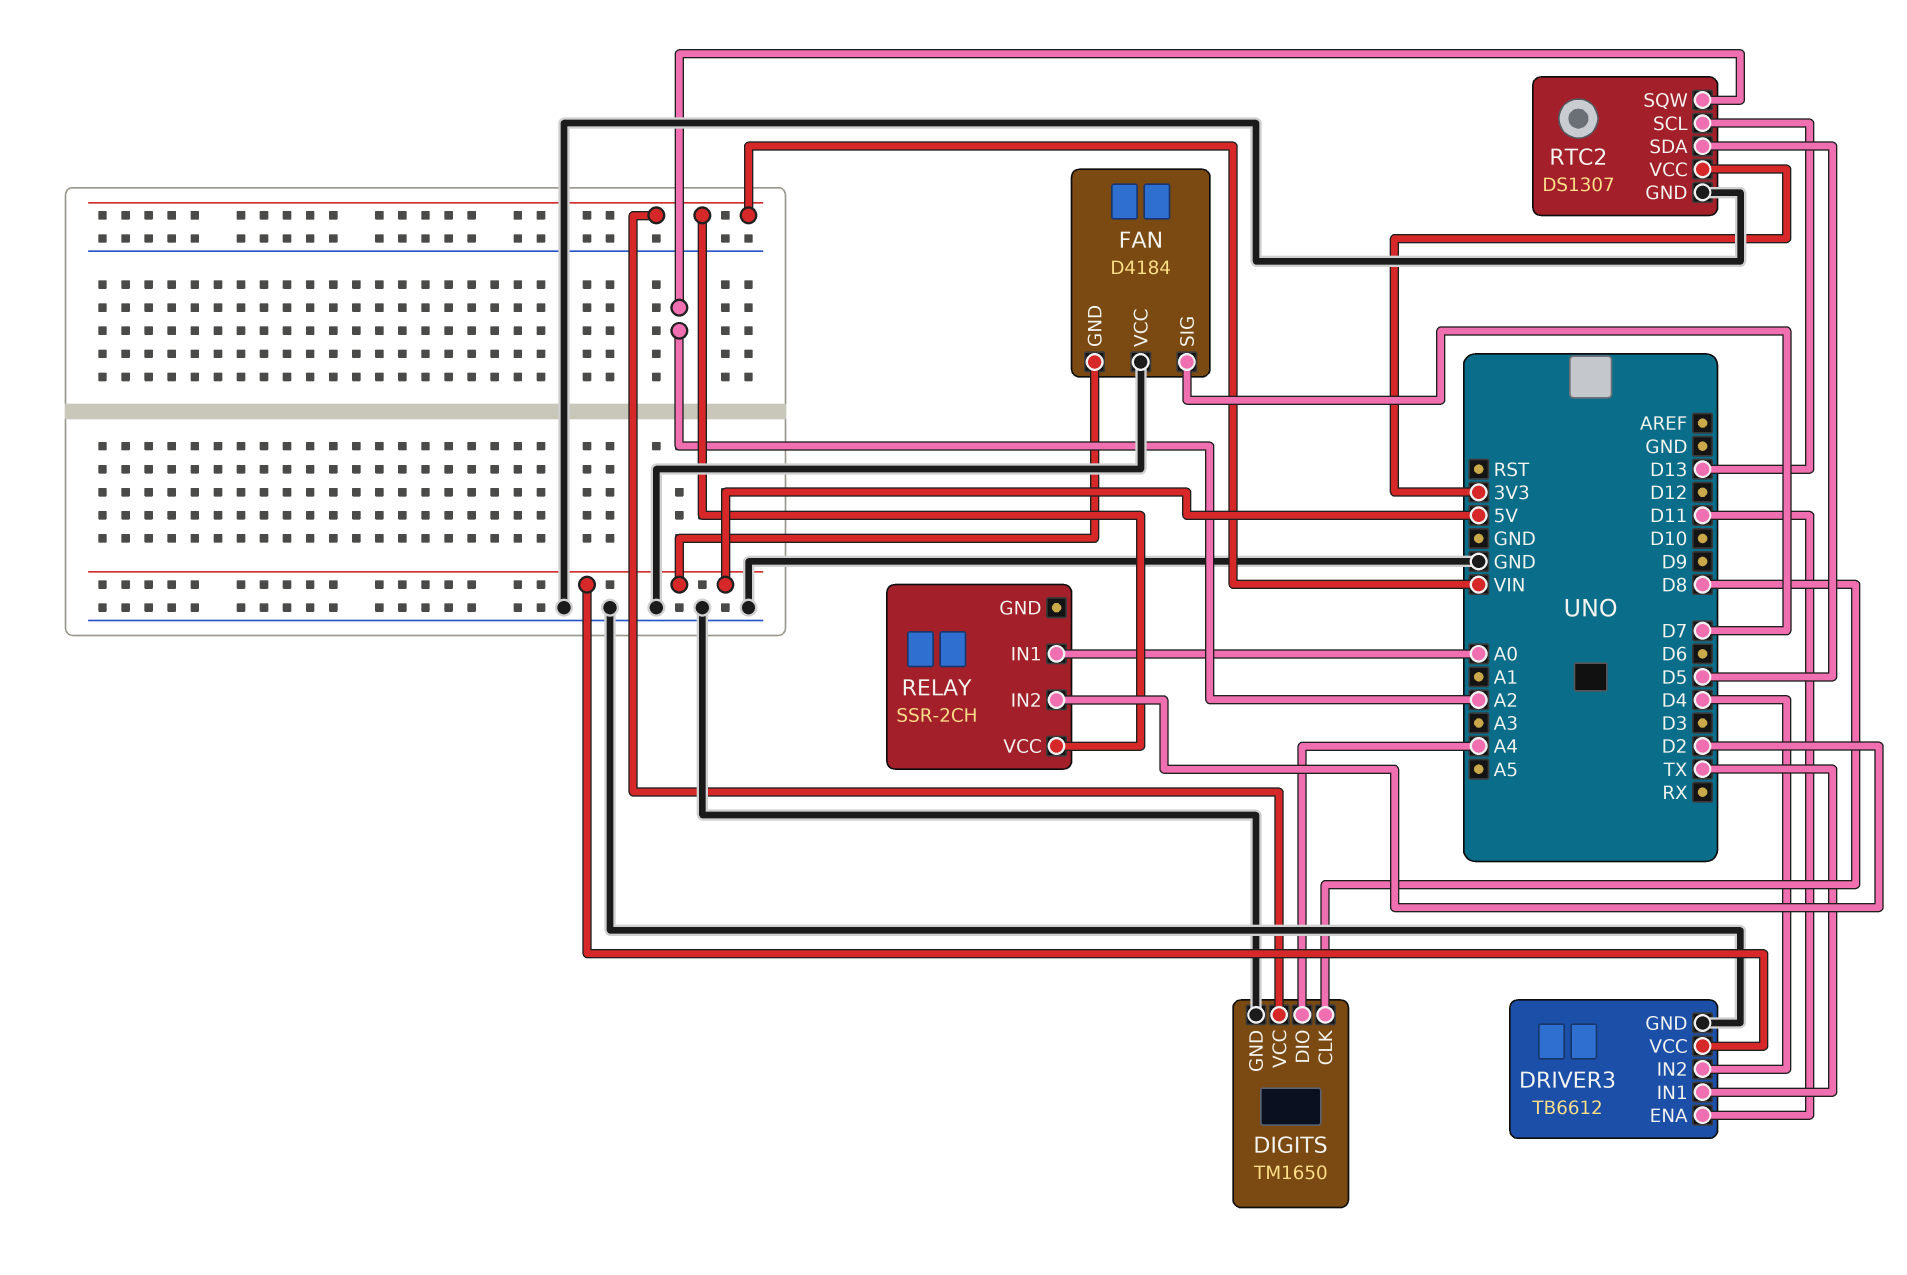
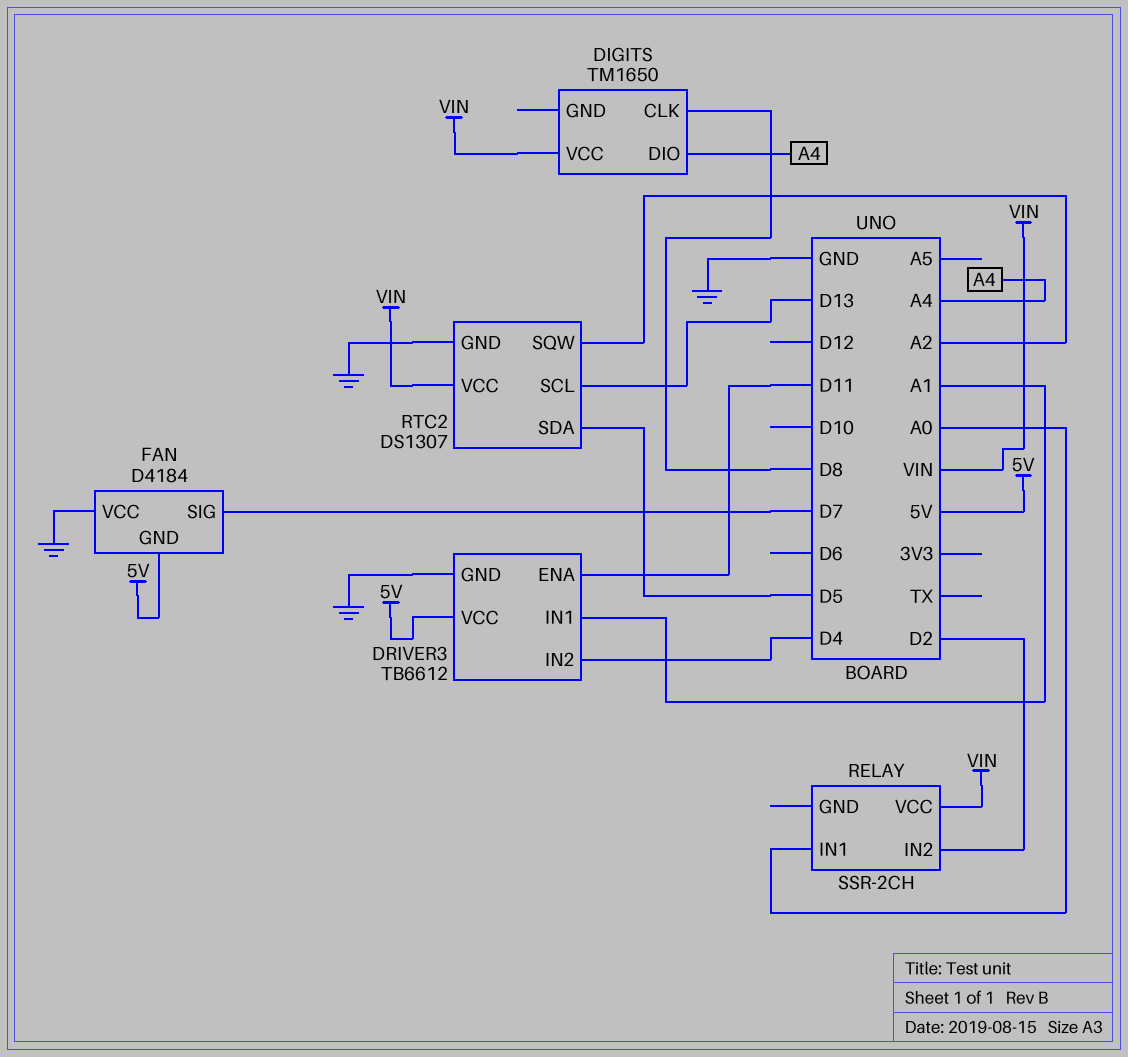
DIGITS pin GND: GND -> none
DRIVER3 pin IN1: TX -> A1
RTC2 pin VCC: 3V3 -> VIN

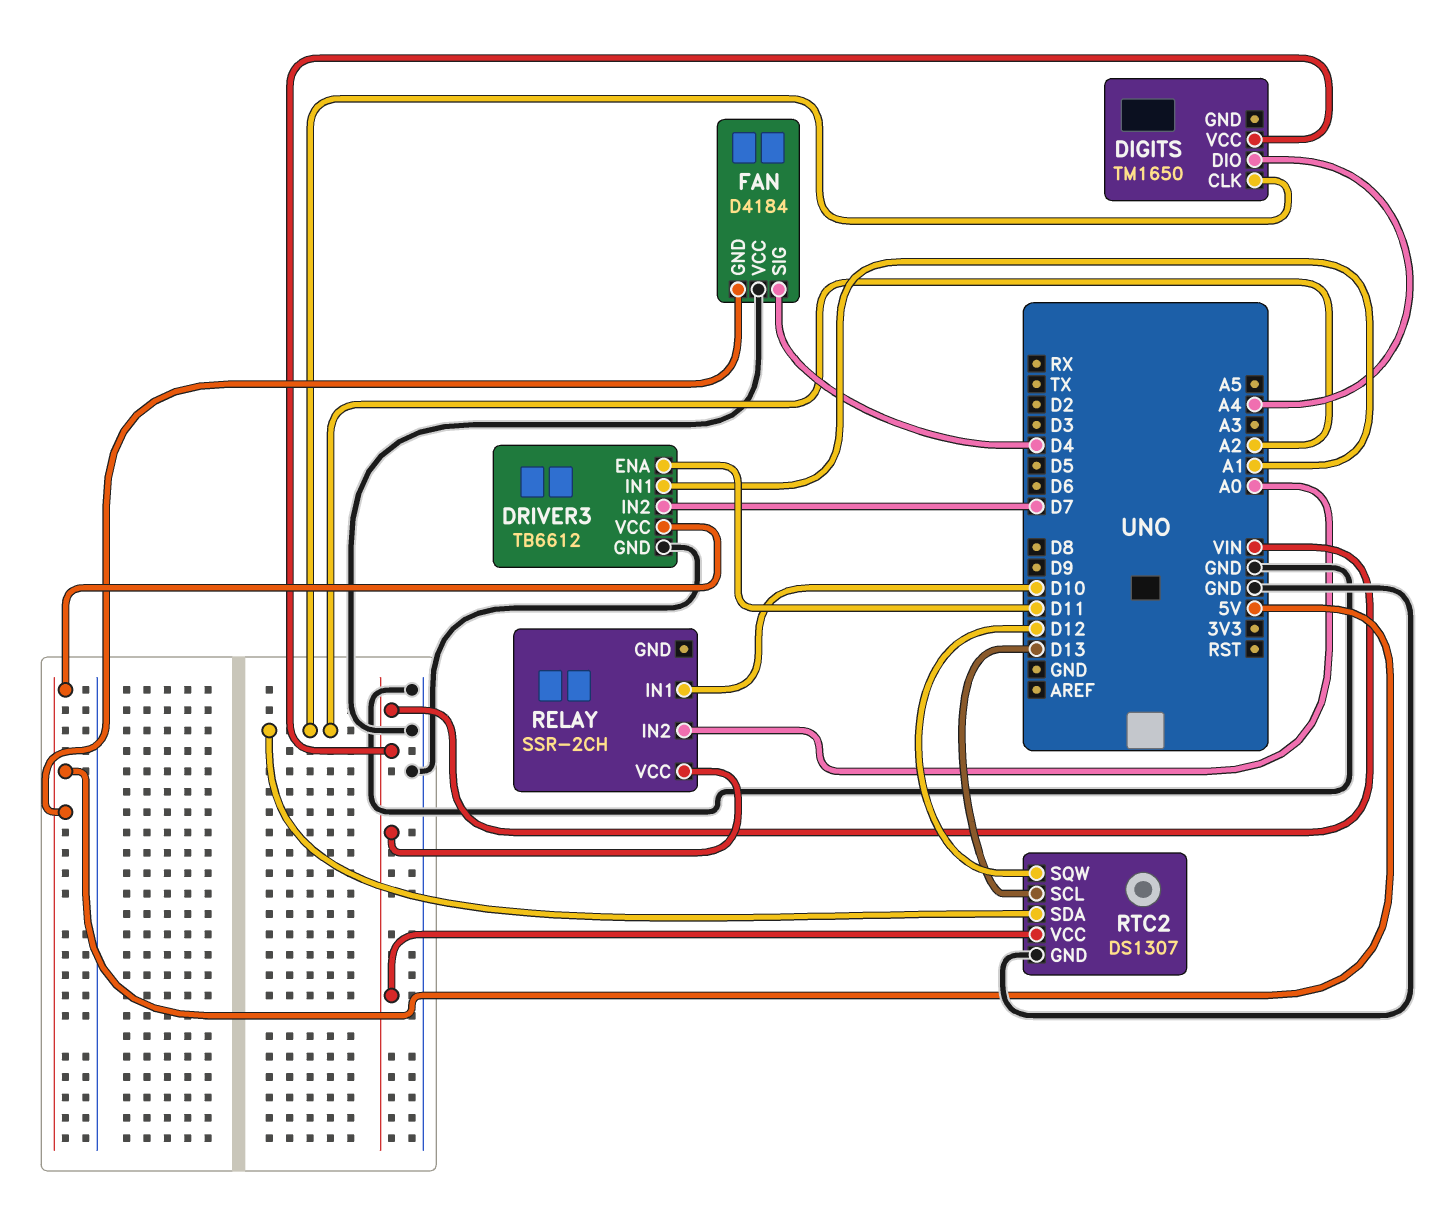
DIGITS pin CLK: D8 -> A2
DRIVER3 pin IN2: D4 -> D7
FAN pin SIG: D7 -> D4
RELAY pin IN1: A0 -> D10
RELAY pin IN2: D2 -> A0
RTC2 pin SDA: D5 -> A2
RTC2 pin SQW: A2 -> D12

